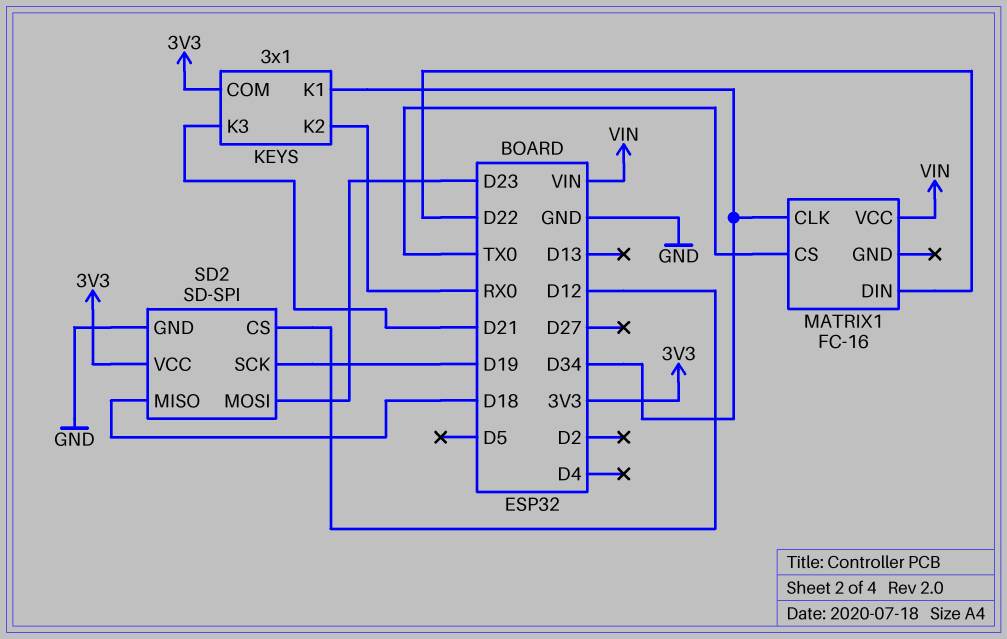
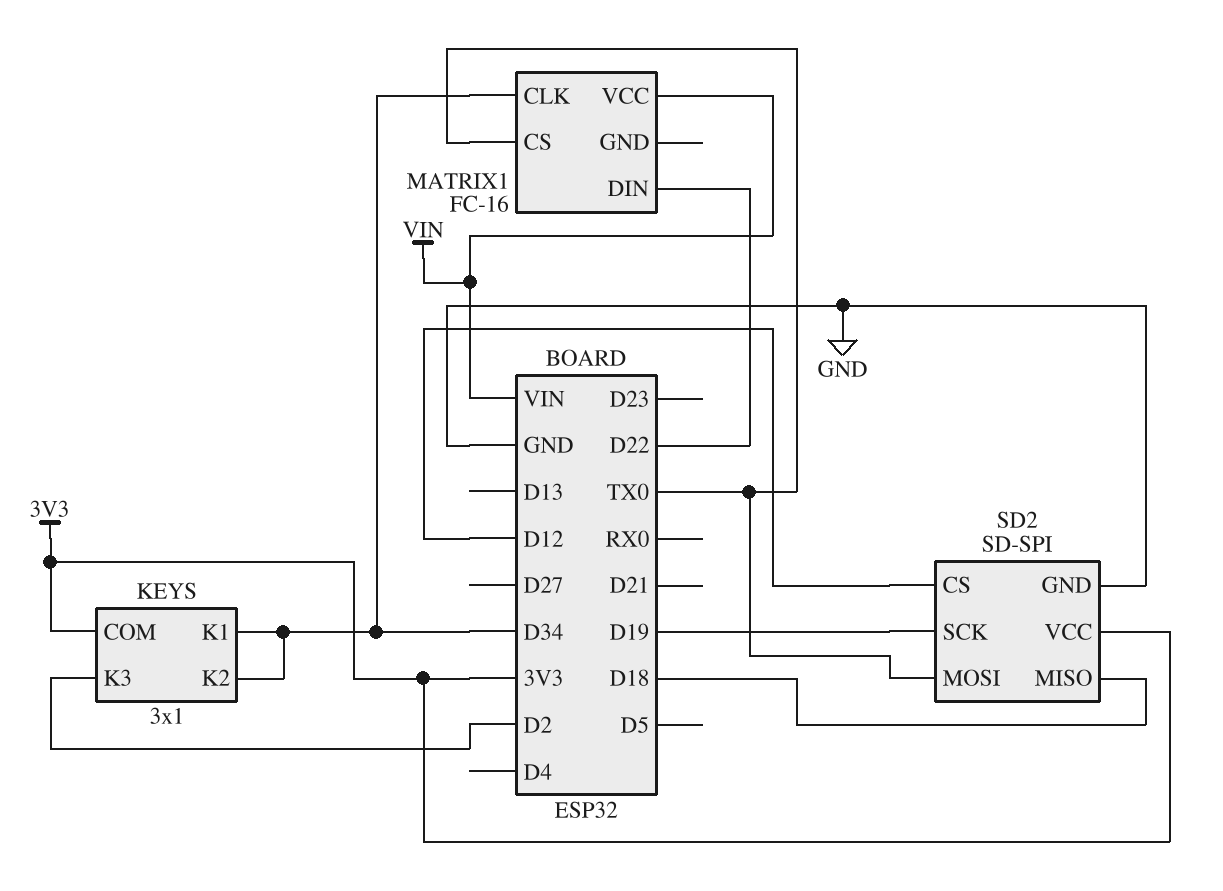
KEYS pin K2: RX0 -> D34
KEYS pin K3: D21 -> D2
SD2 pin MOSI: D23 -> TX0

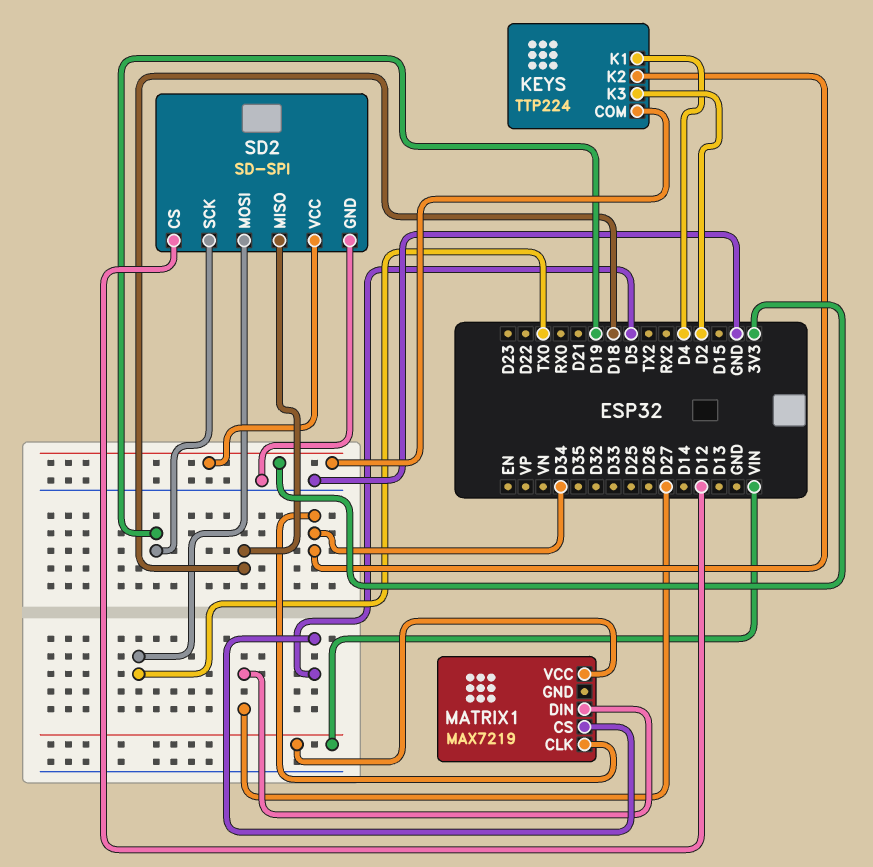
KEYS: 3x1 -> TTP224
KEYS pin K1: D34 -> D4
MATRIX1: FC-16 -> MAX7219
MATRIX1 pin CS: TX0 -> D5
MATRIX1 pin DIN: D22 -> D27

